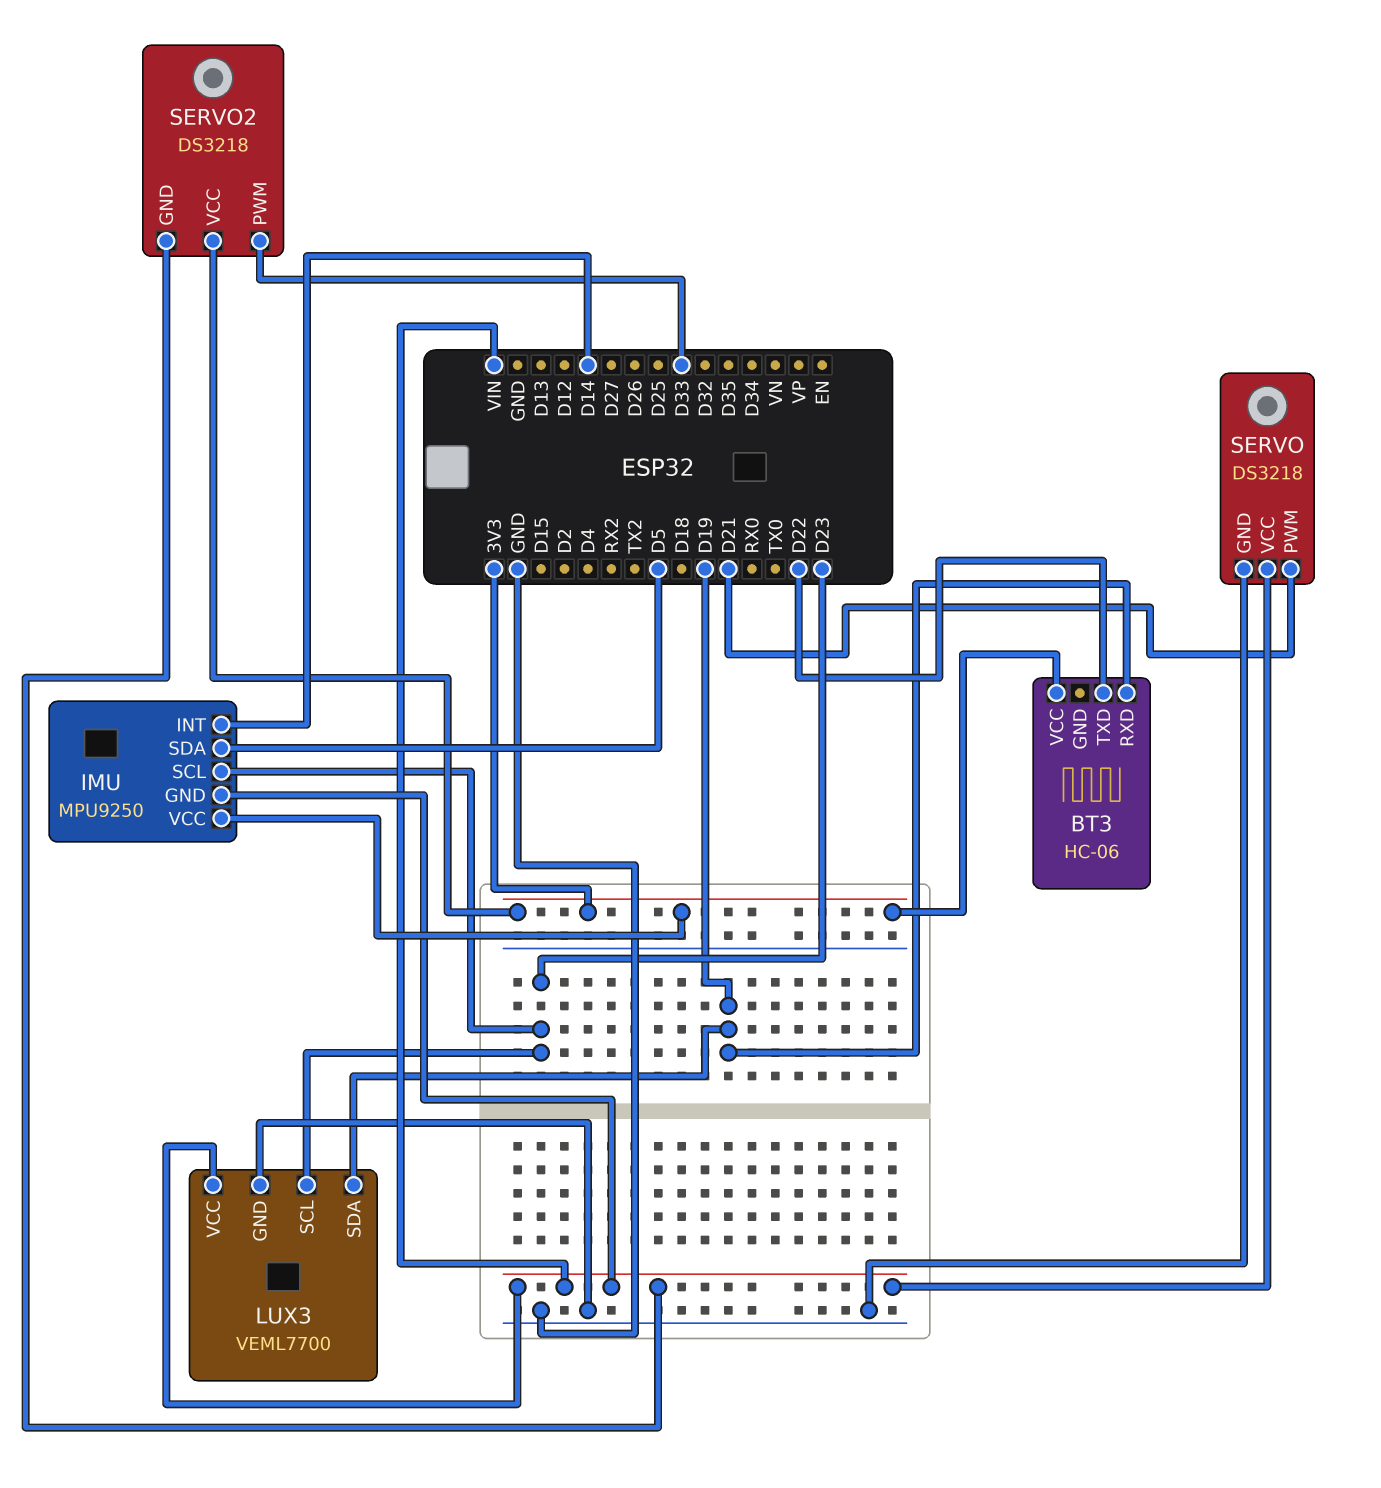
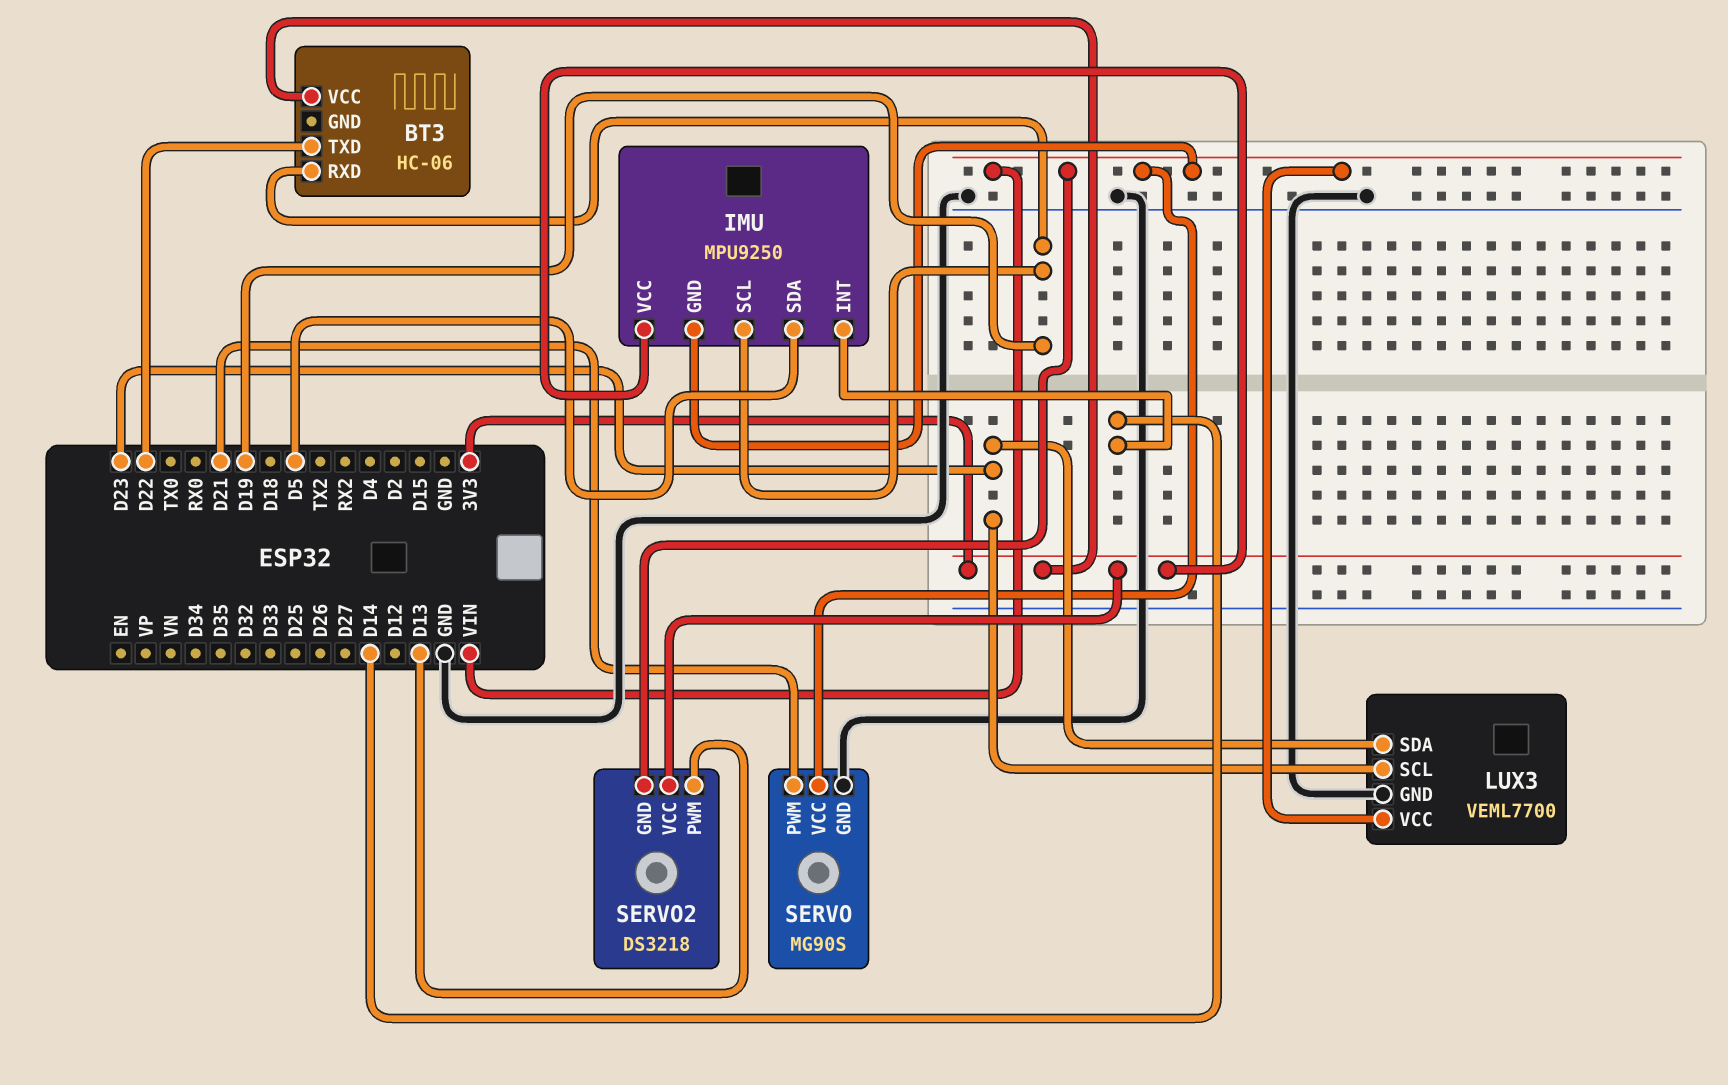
IMU pin SCL: D23 -> D19
LUX3 pin SDA: D19 -> D23
SERVO: DS3218 -> MG90S
SERVO2 pin PWM: D33 -> D13

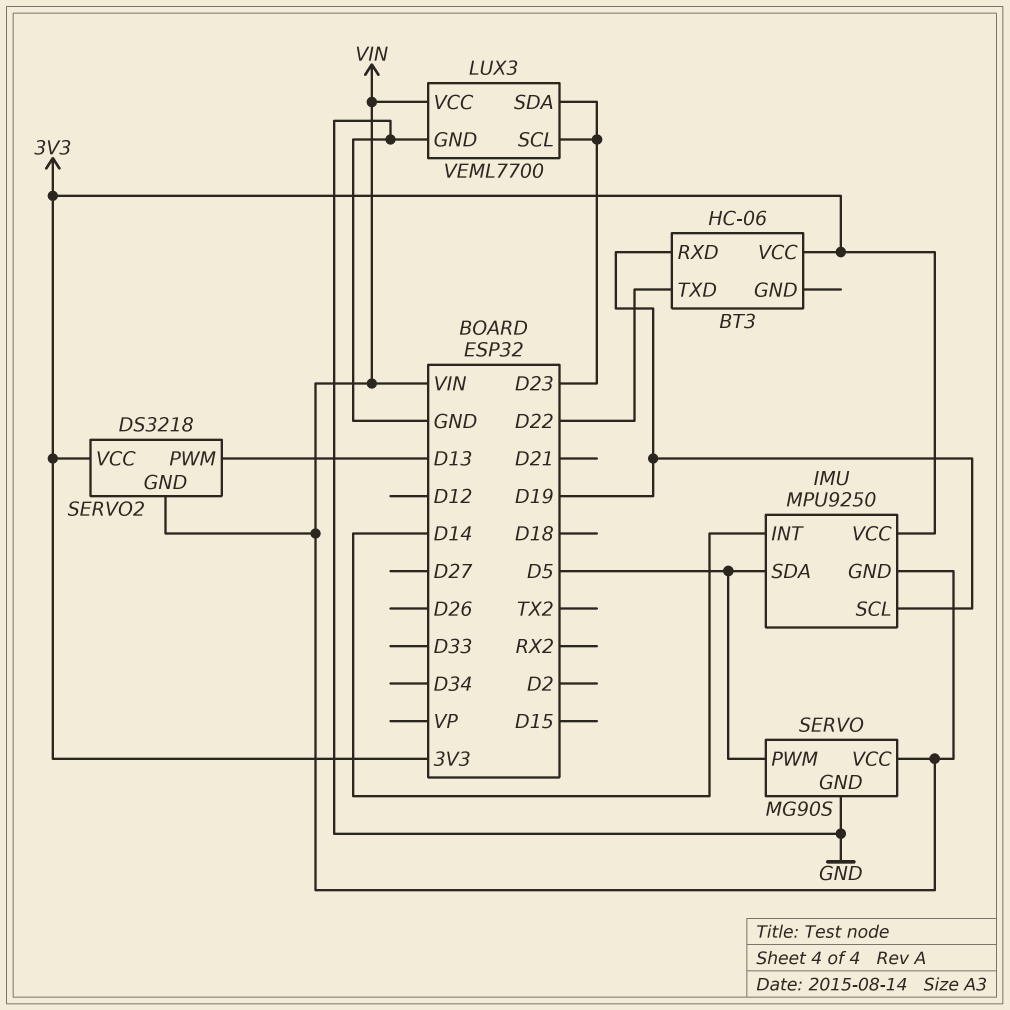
SERVO pin PWM: D21 -> D5

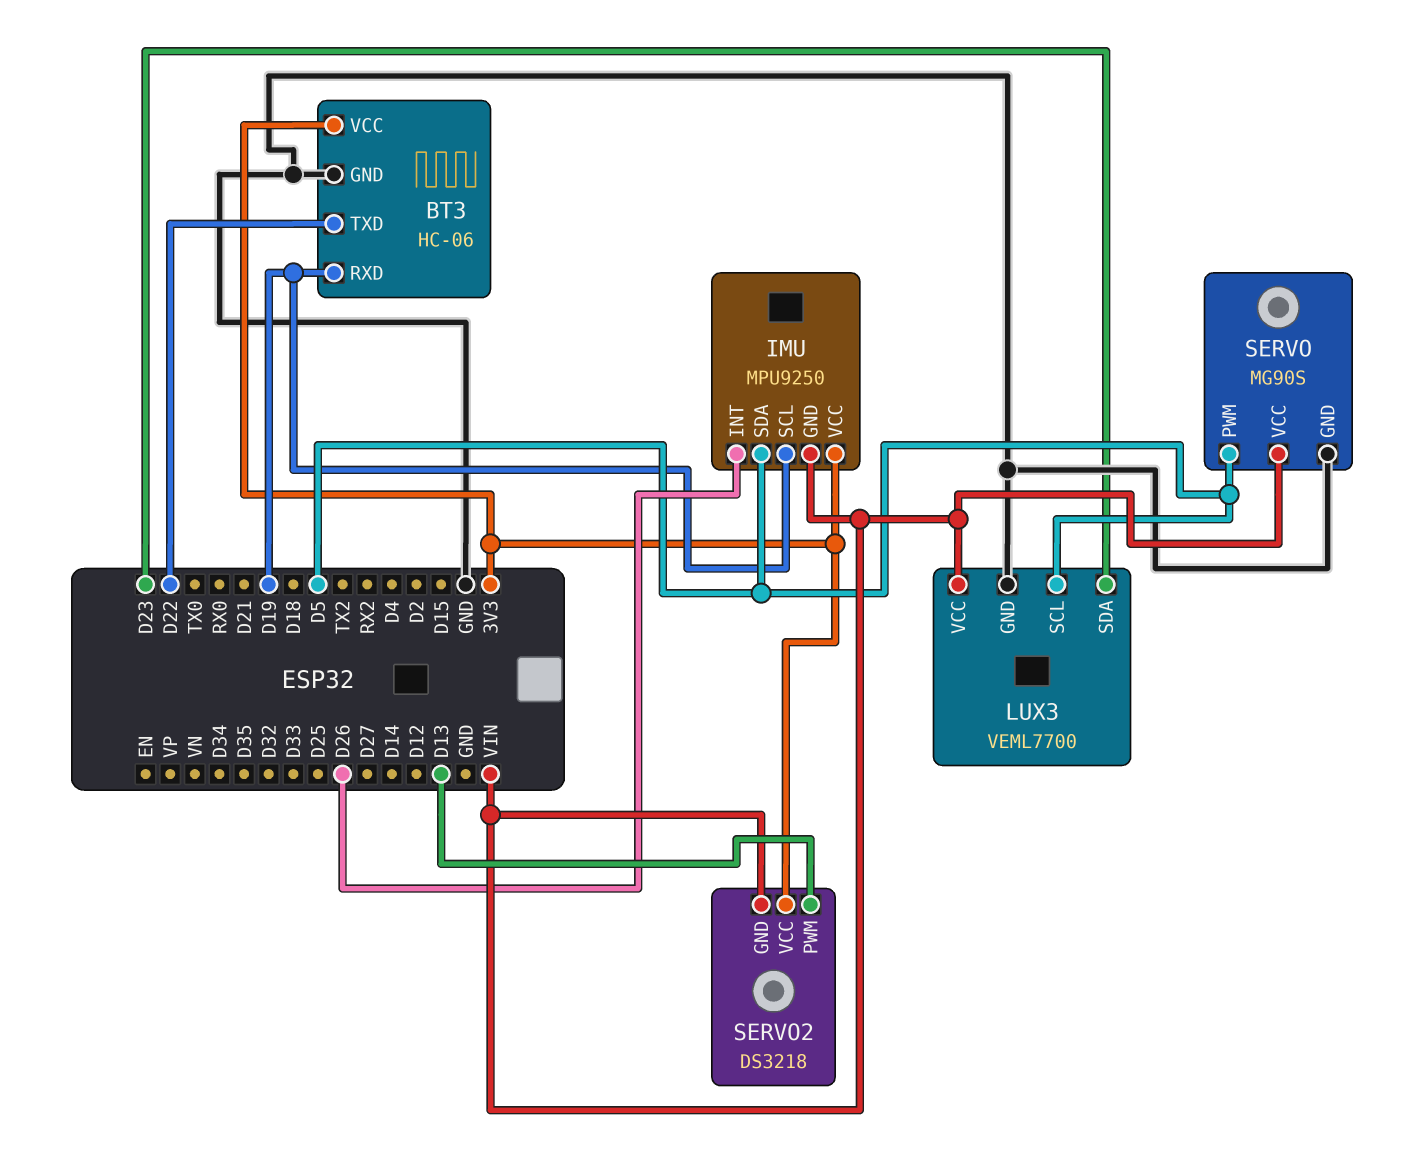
BT3 pin GND: none -> GND
IMU pin INT: D14 -> D26
LUX3 pin SCL: D23 -> D5

